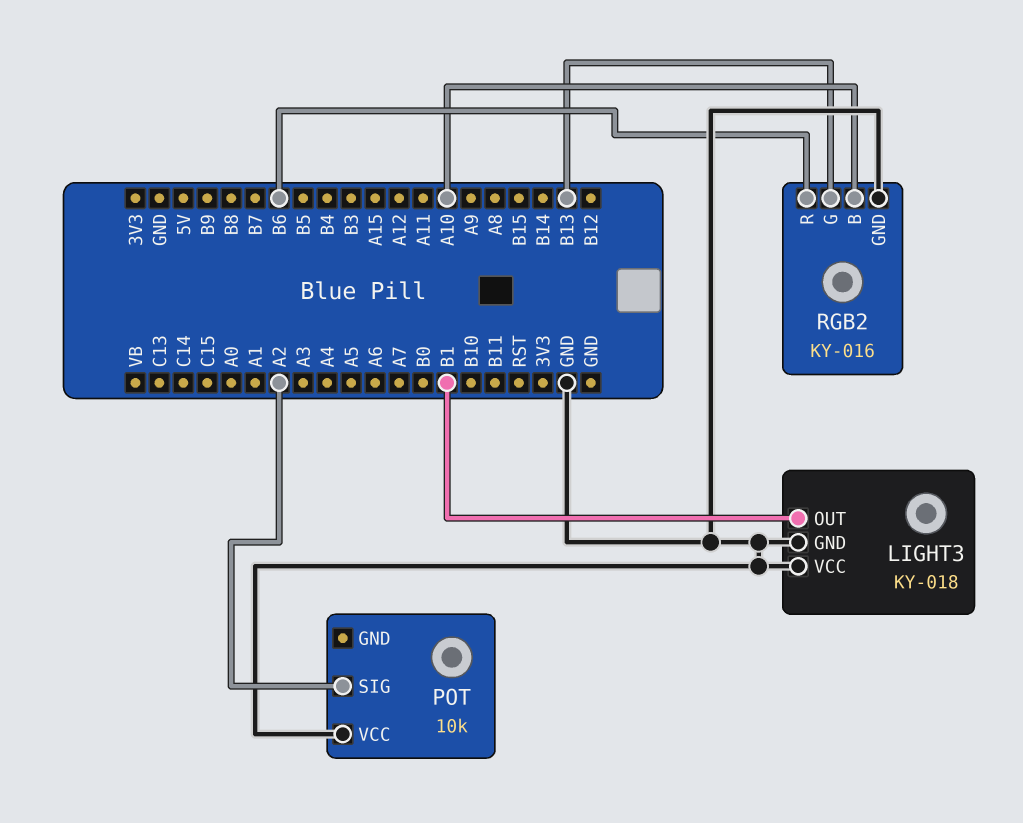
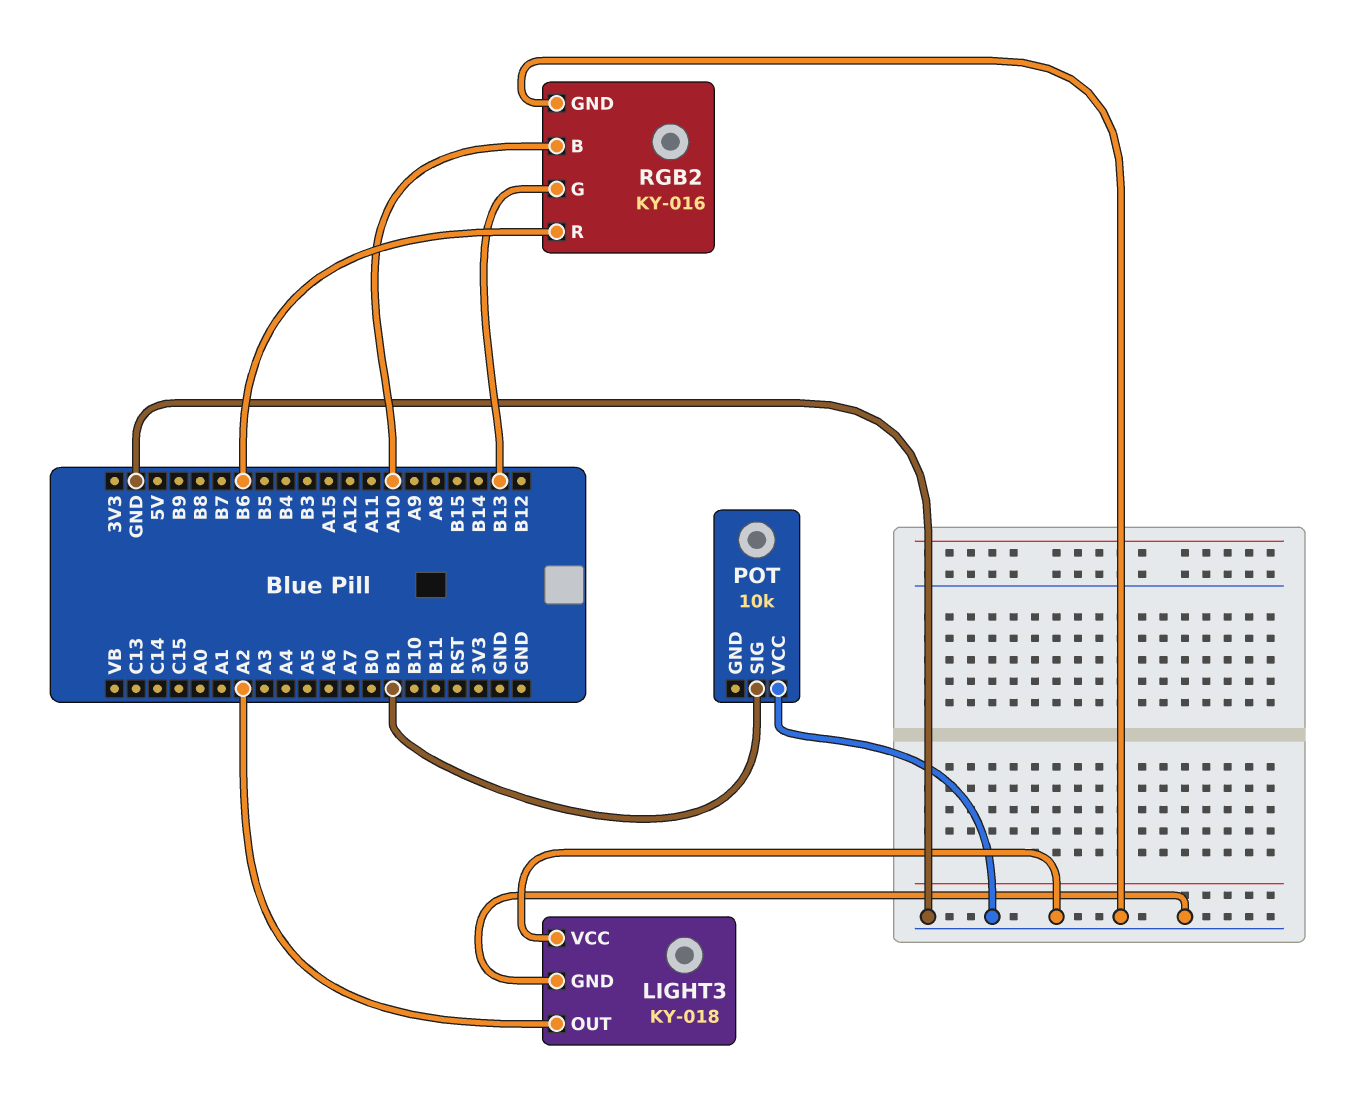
LIGHT3 pin OUT: B1 -> A2
POT pin SIG: A2 -> B1

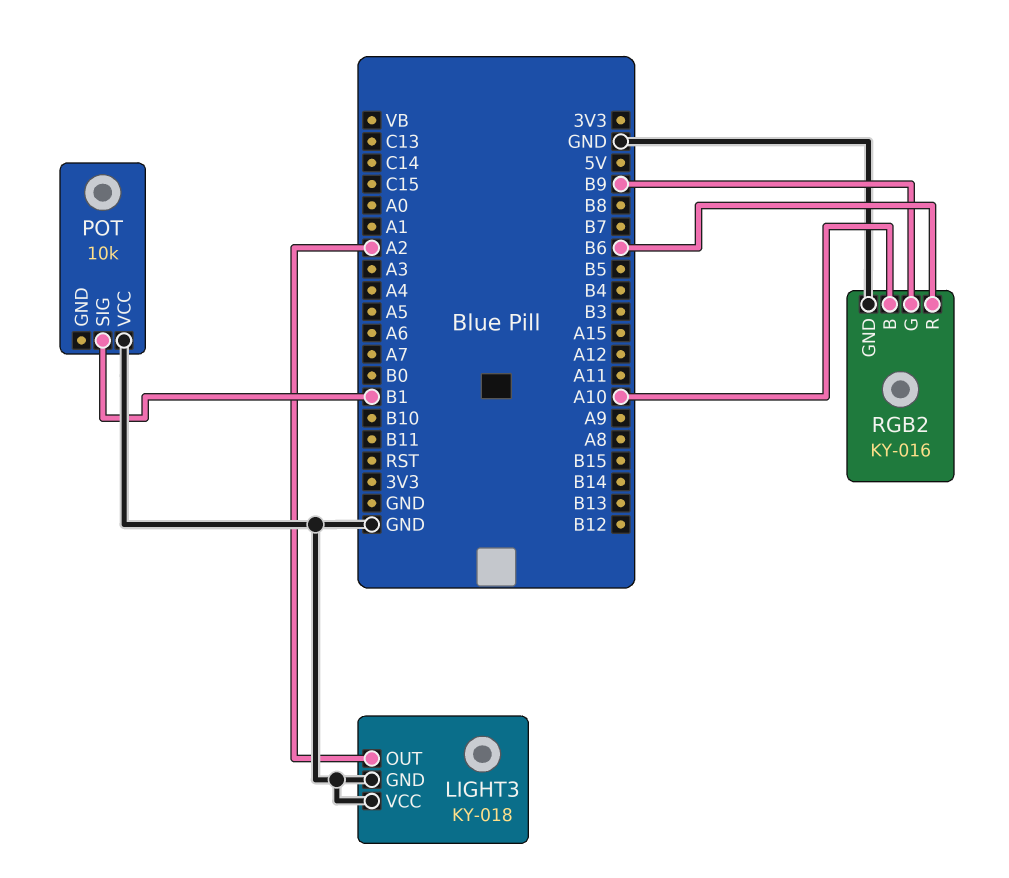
RGB2 pin G: B13 -> B9

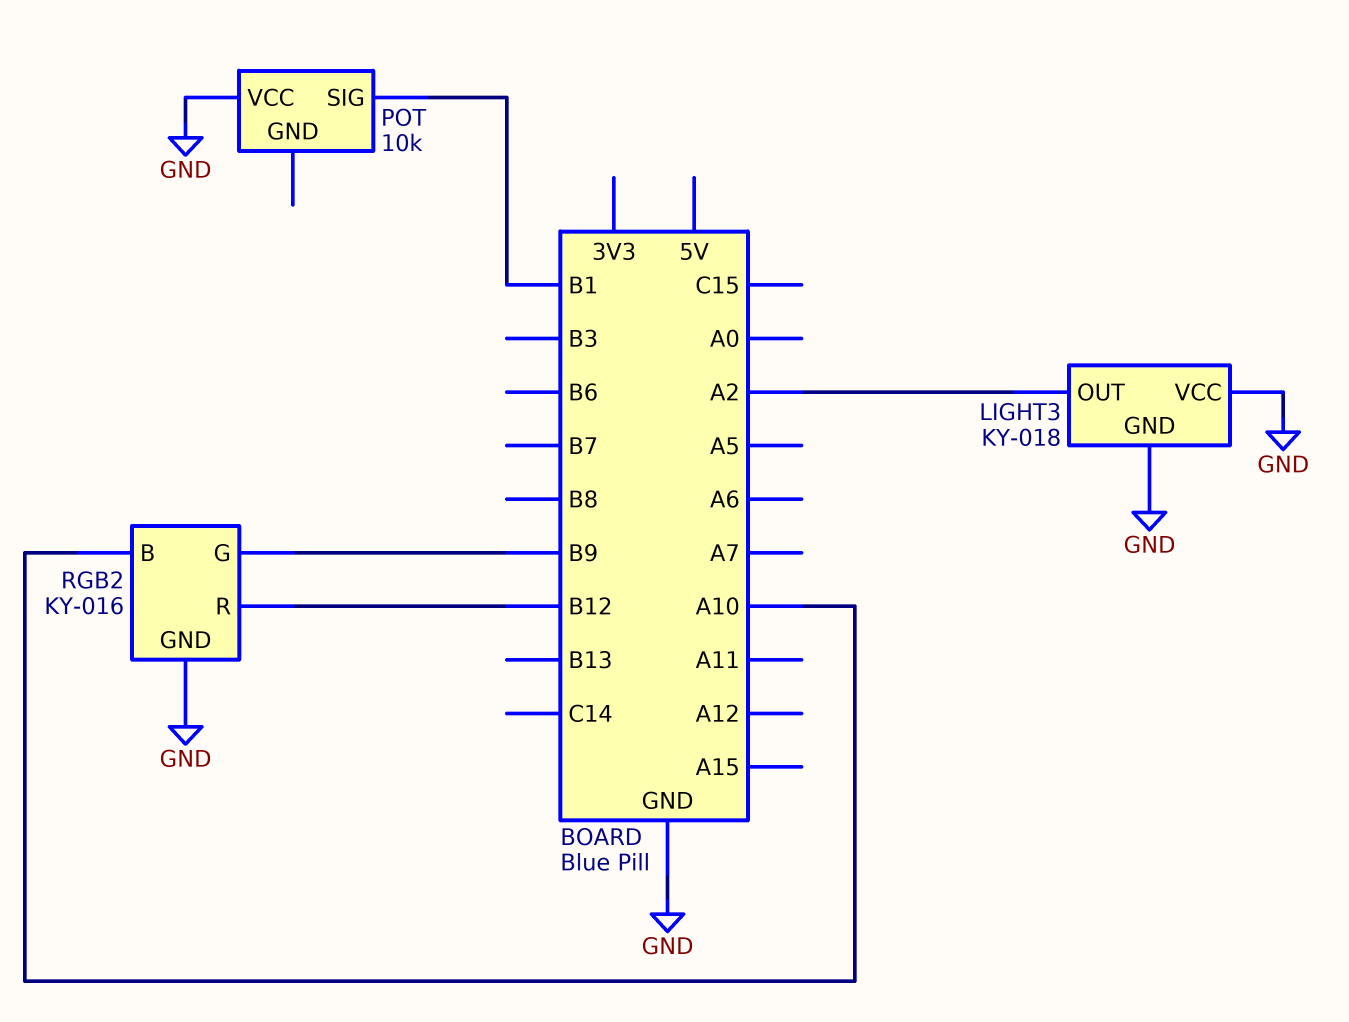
RGB2 pin R: B6 -> B12

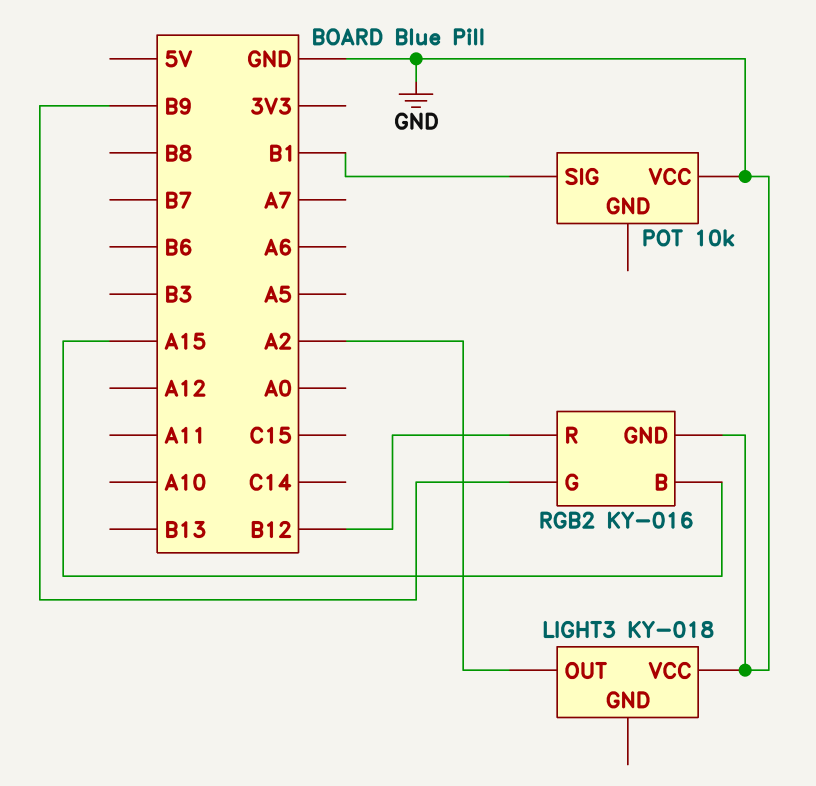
LIGHT3 pin GND: GND -> none
RGB2 pin B: A10 -> A15

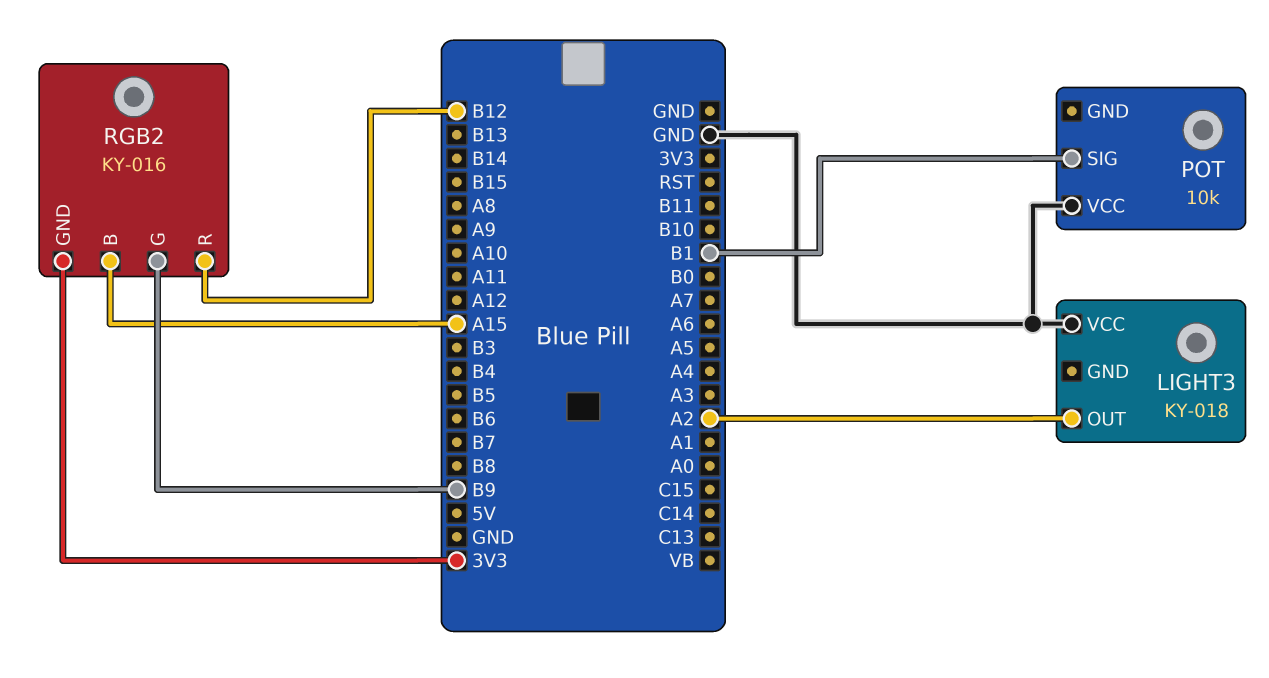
RGB2 pin GND: GND -> 3V3

